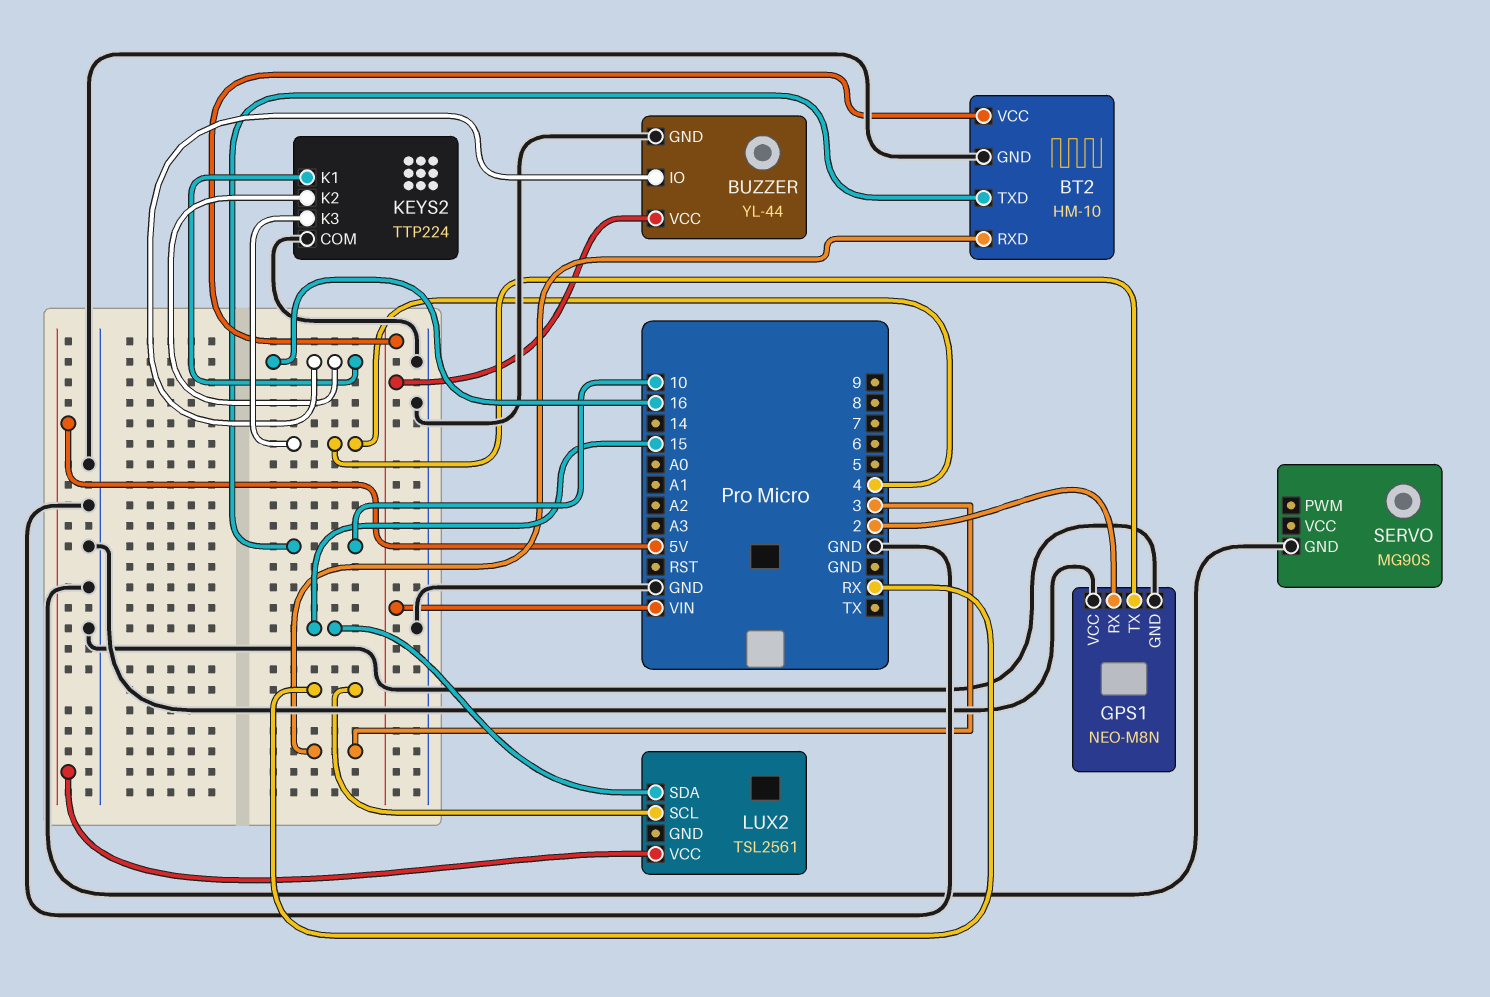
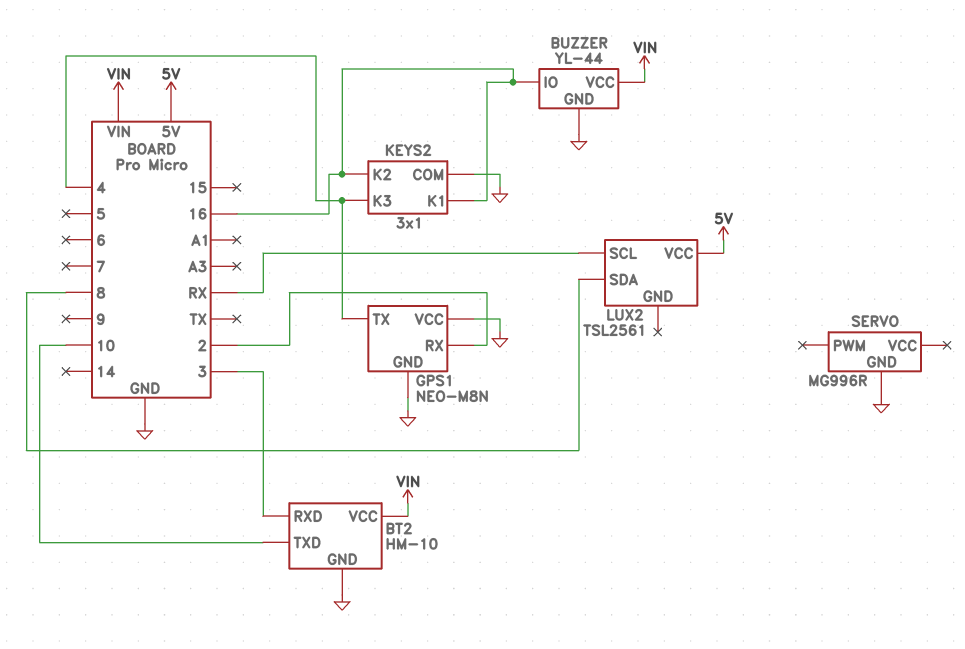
KEYS2: TTP224 -> 3x1
LUX2 pin SDA: 15 -> 8
SERVO: MG90S -> MG996R

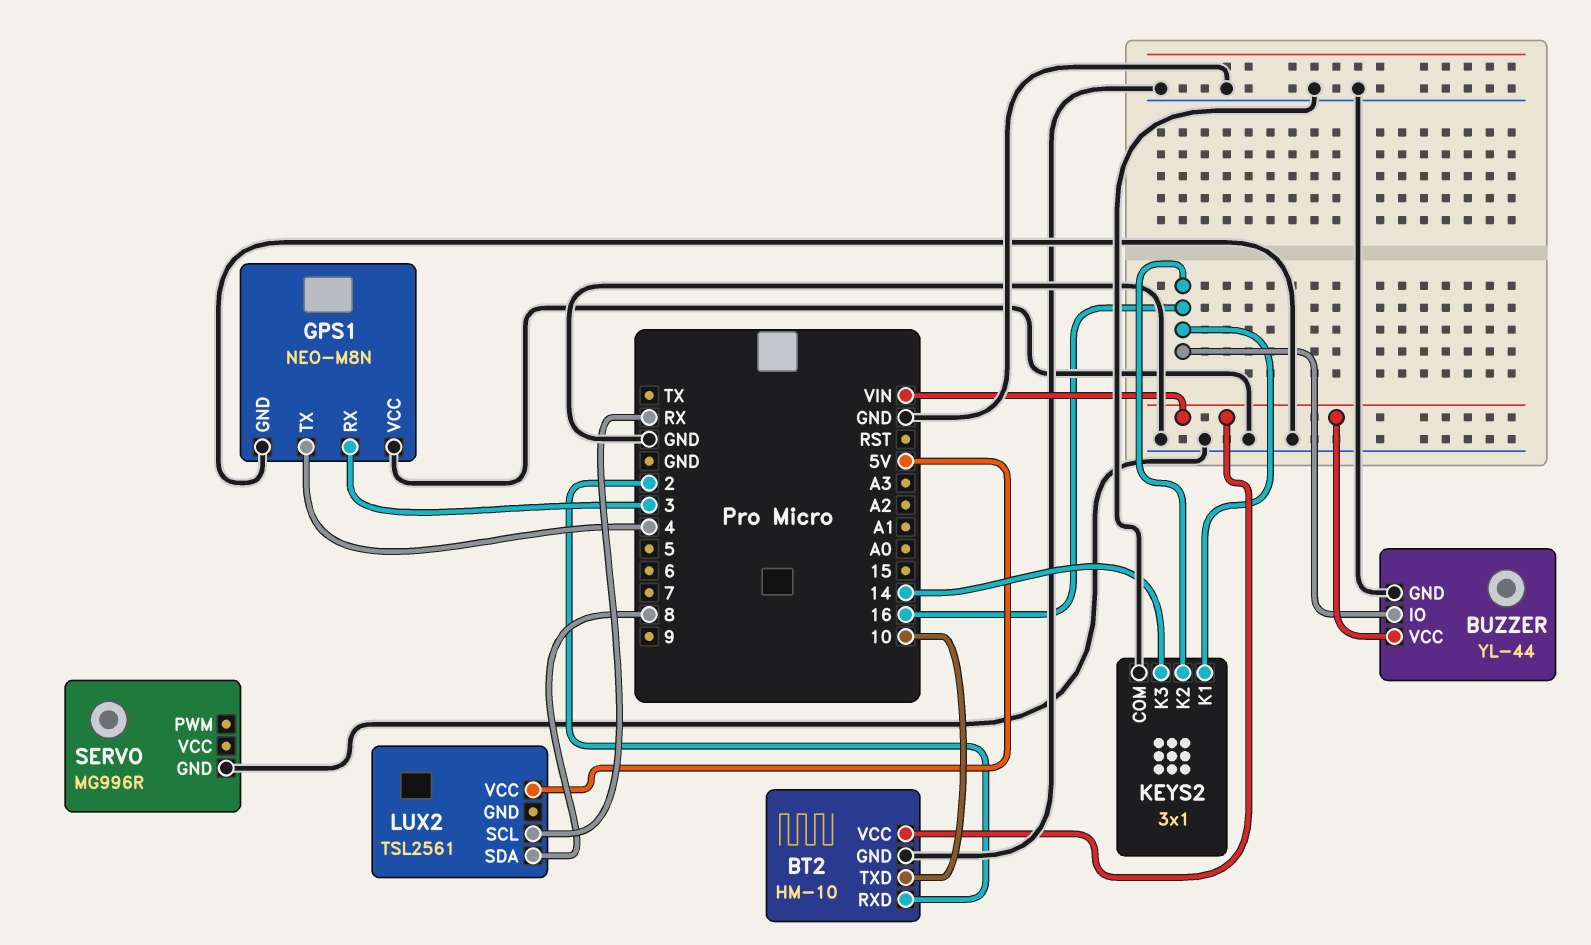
BT2 pin RXD: 3 -> 2
GPS1 pin RX: 2 -> 3
KEYS2 pin K3: 4 -> 14

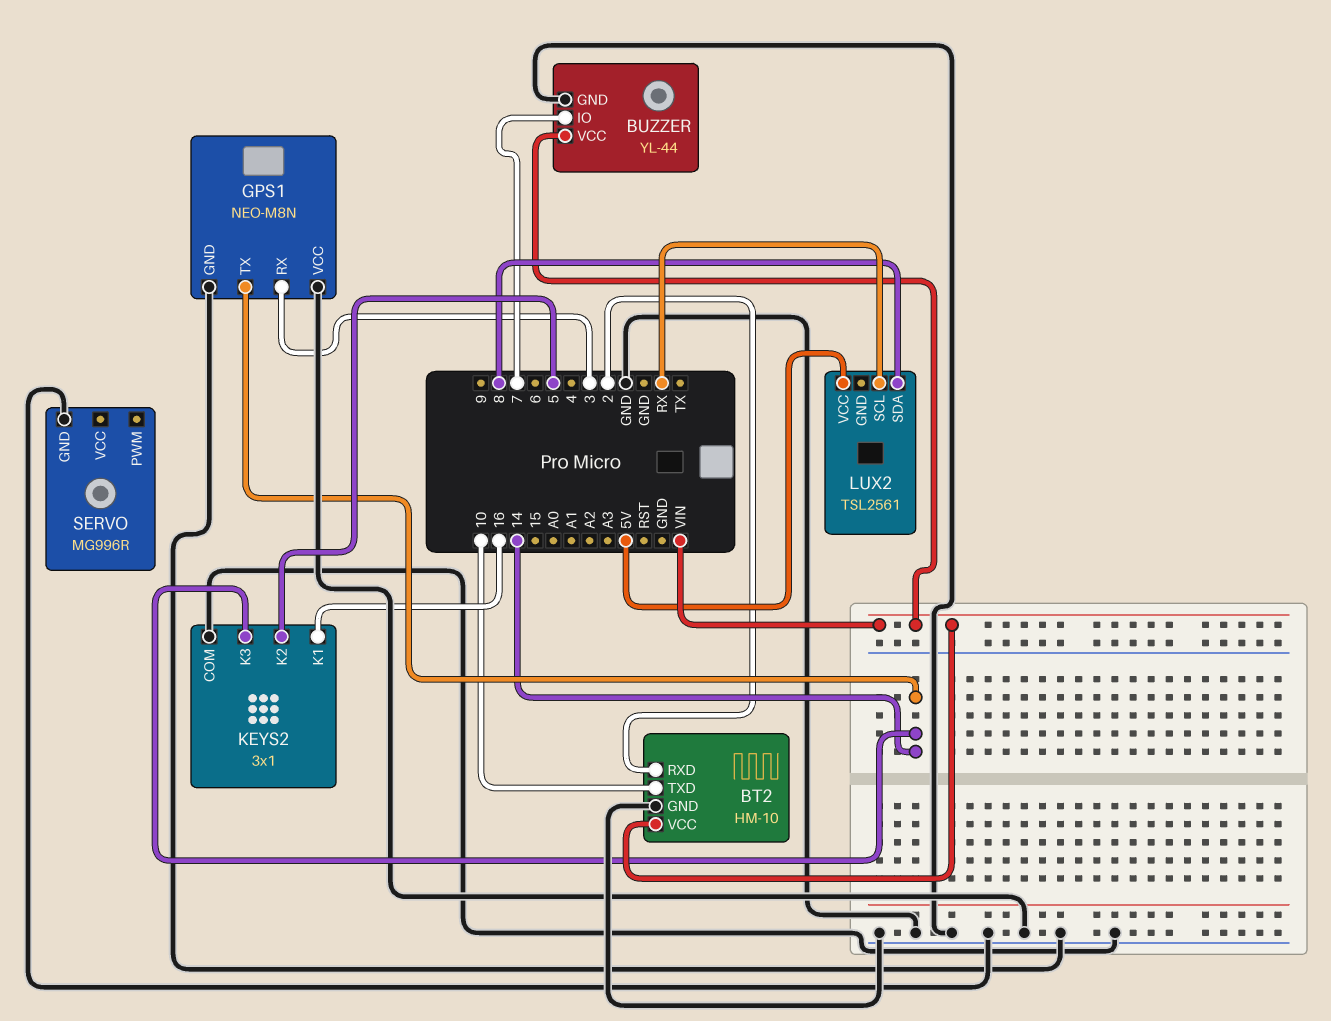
BUZZER pin IO: 16 -> 7
GPS1 pin TX: 4 -> 14
KEYS2 pin K2: 16 -> 5

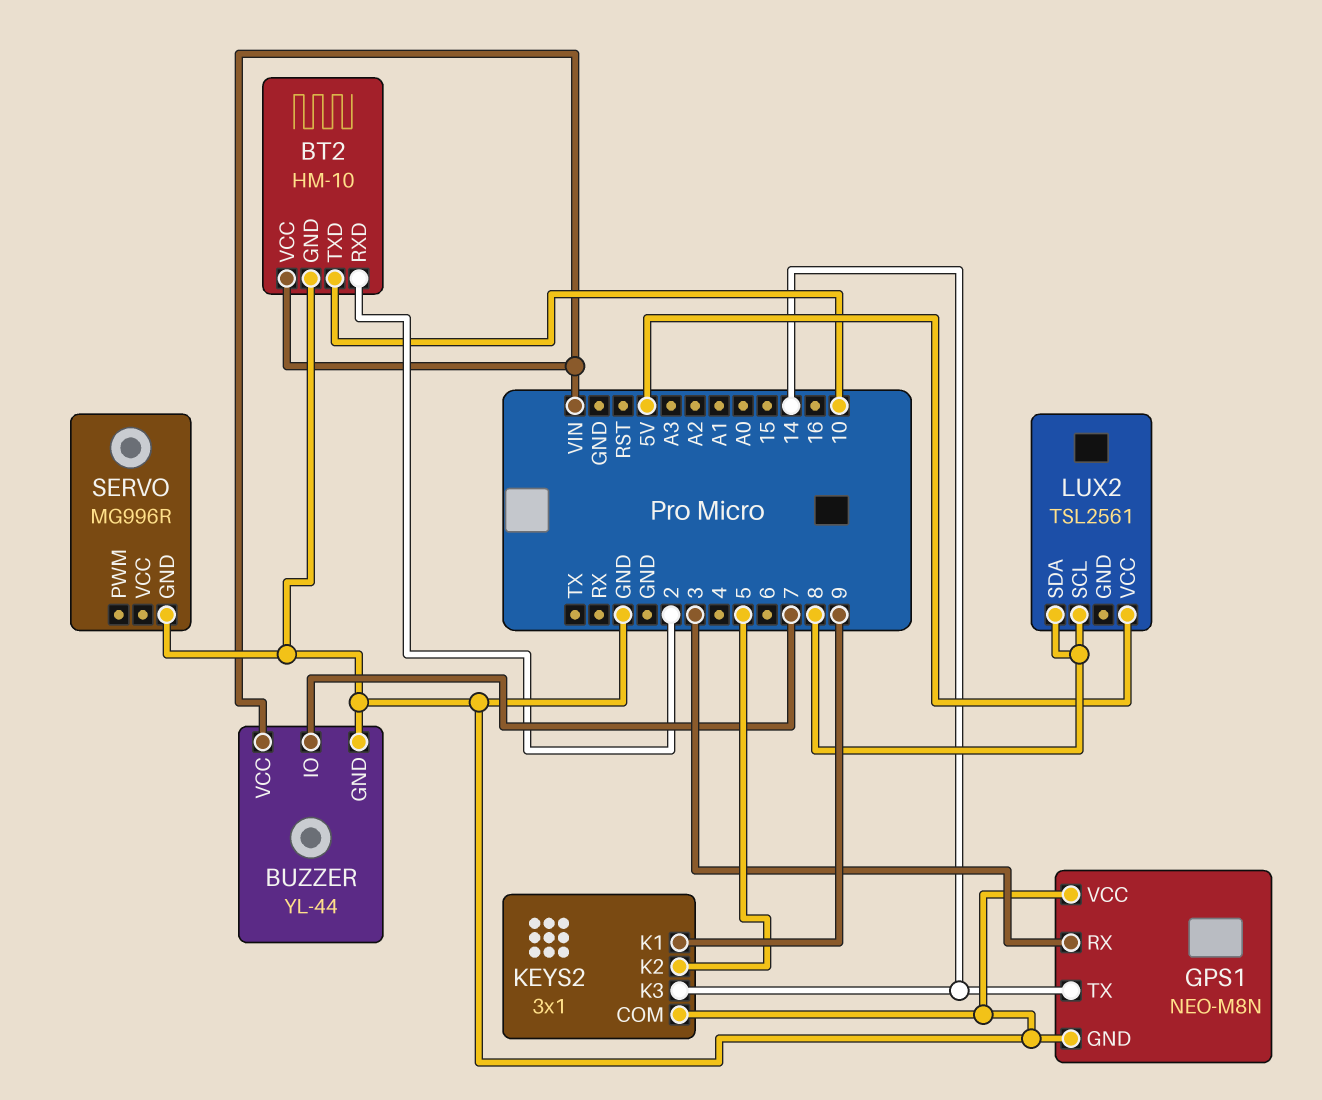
KEYS2 pin K1: 16 -> 9
LUX2 pin SCL: RX -> 8

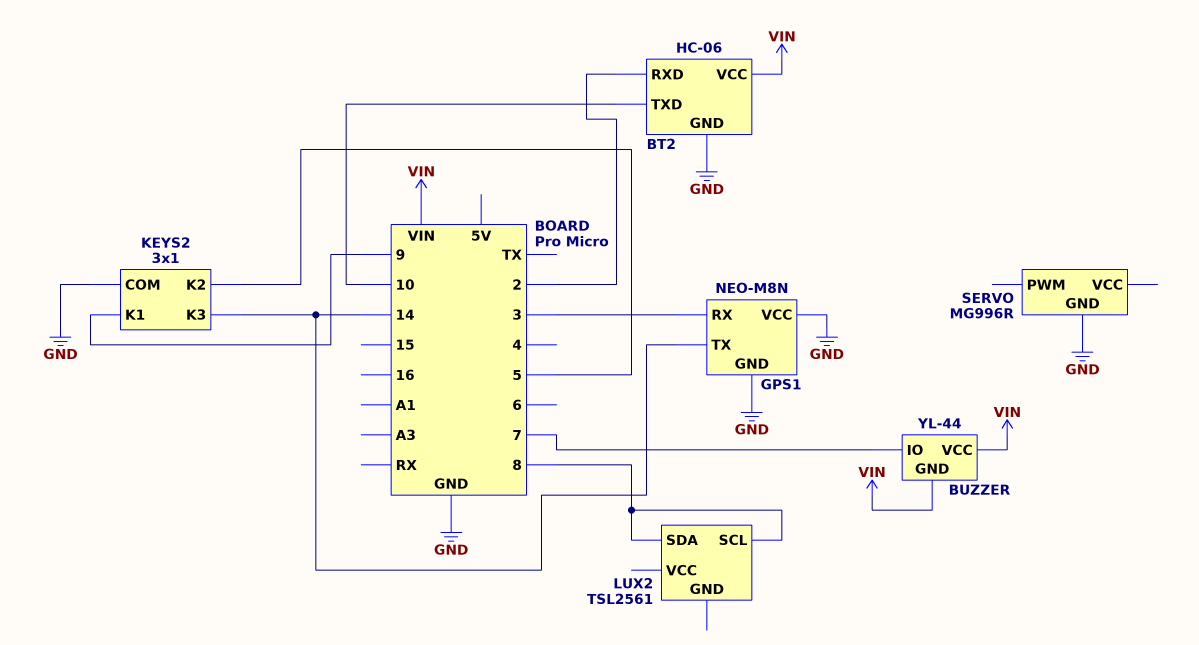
BT2: HM-10 -> HC-06
BUZZER pin GND: GND -> VIN
LUX2 pin VCC: 5V -> none

